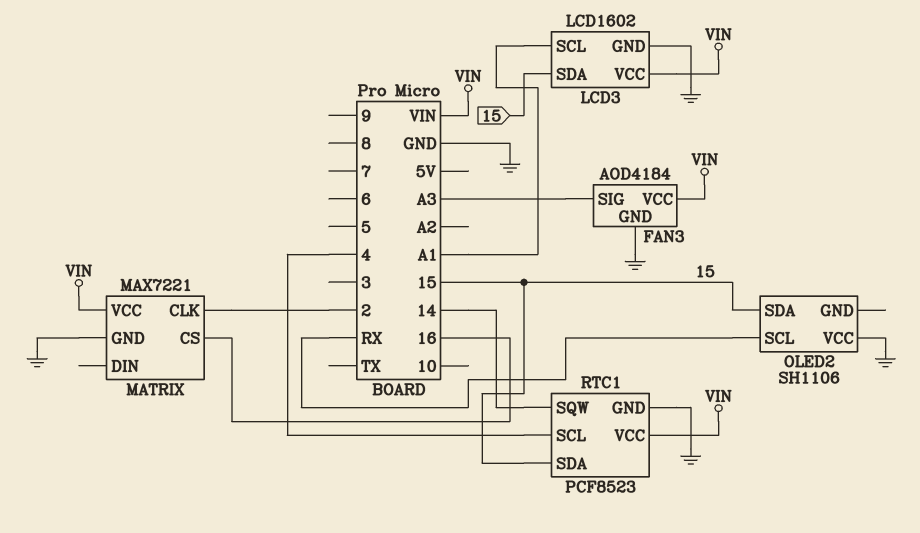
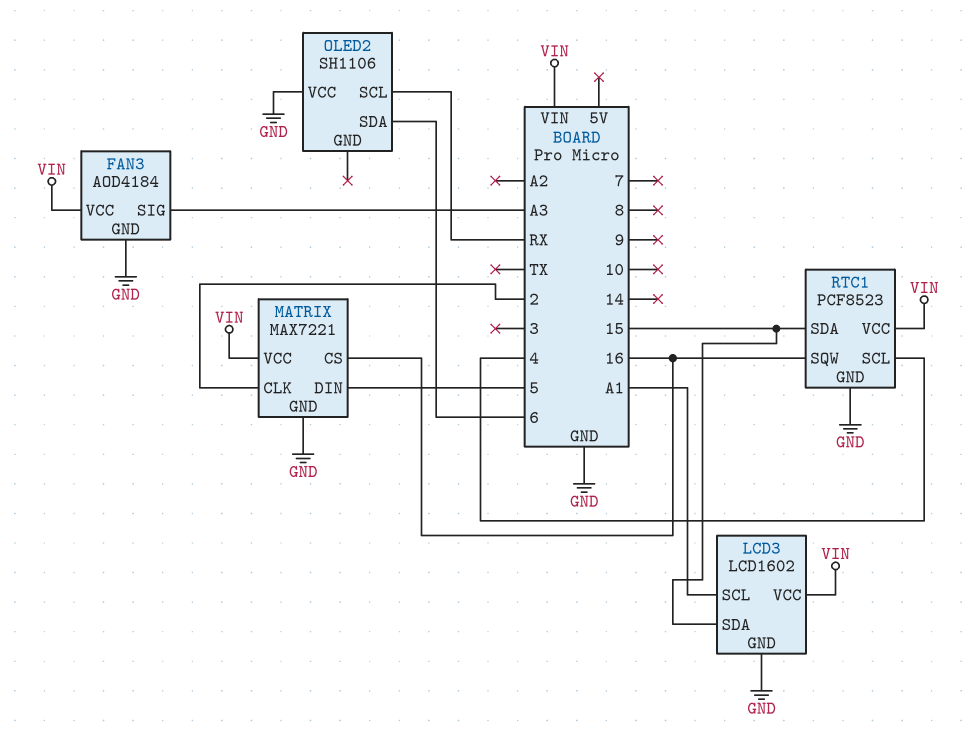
MATRIX pin DIN: none -> 5
OLED2 pin SDA: 15 -> 6
RTC1 pin SQW: 14 -> 16

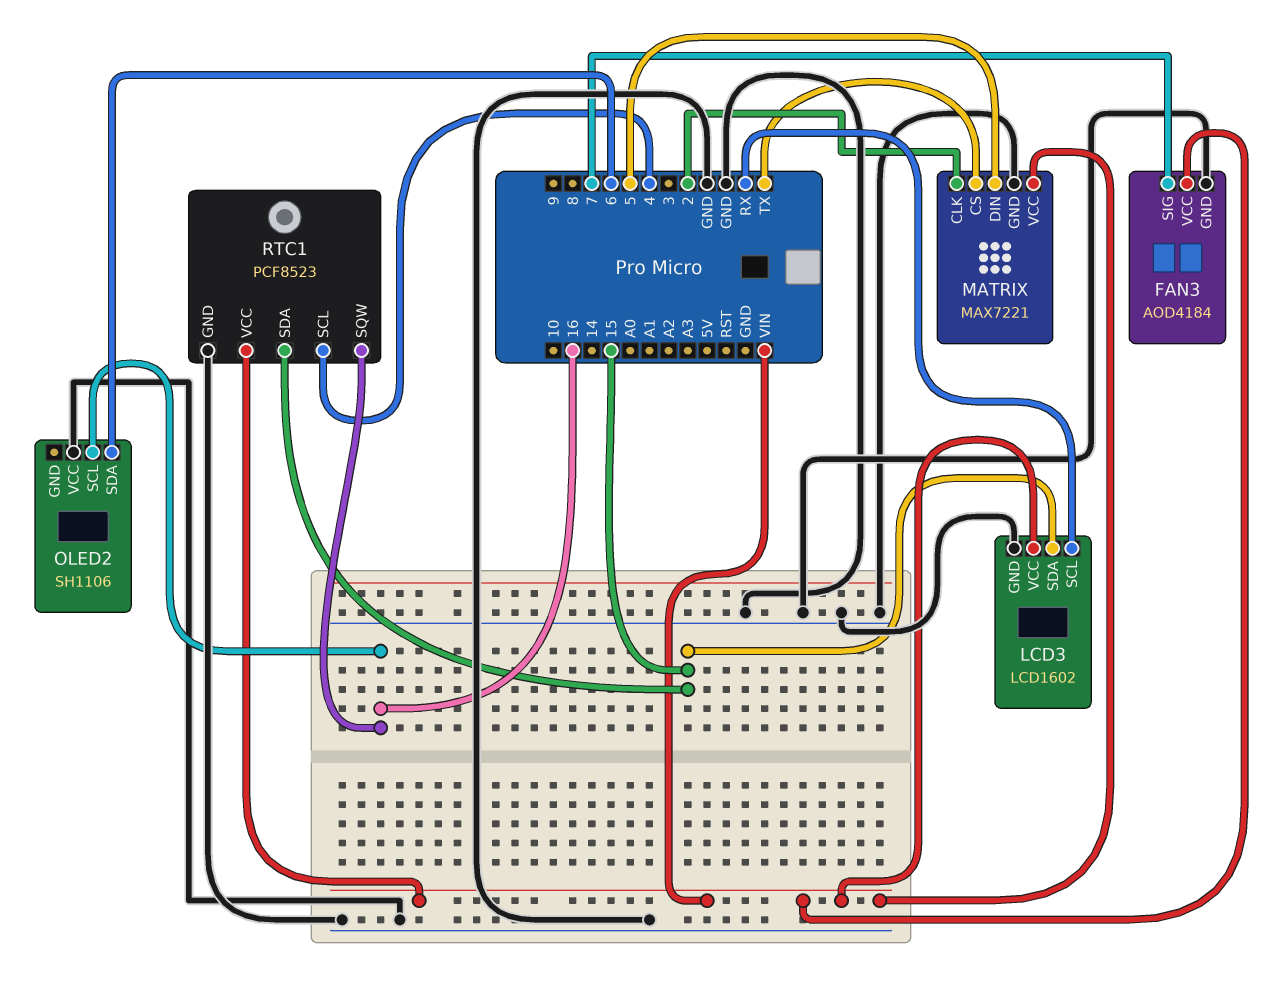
FAN3 pin SIG: A3 -> 7
LCD3 pin SCL: A1 -> RX
MATRIX pin CS: 16 -> TX
OLED2 pin SCL: RX -> 16

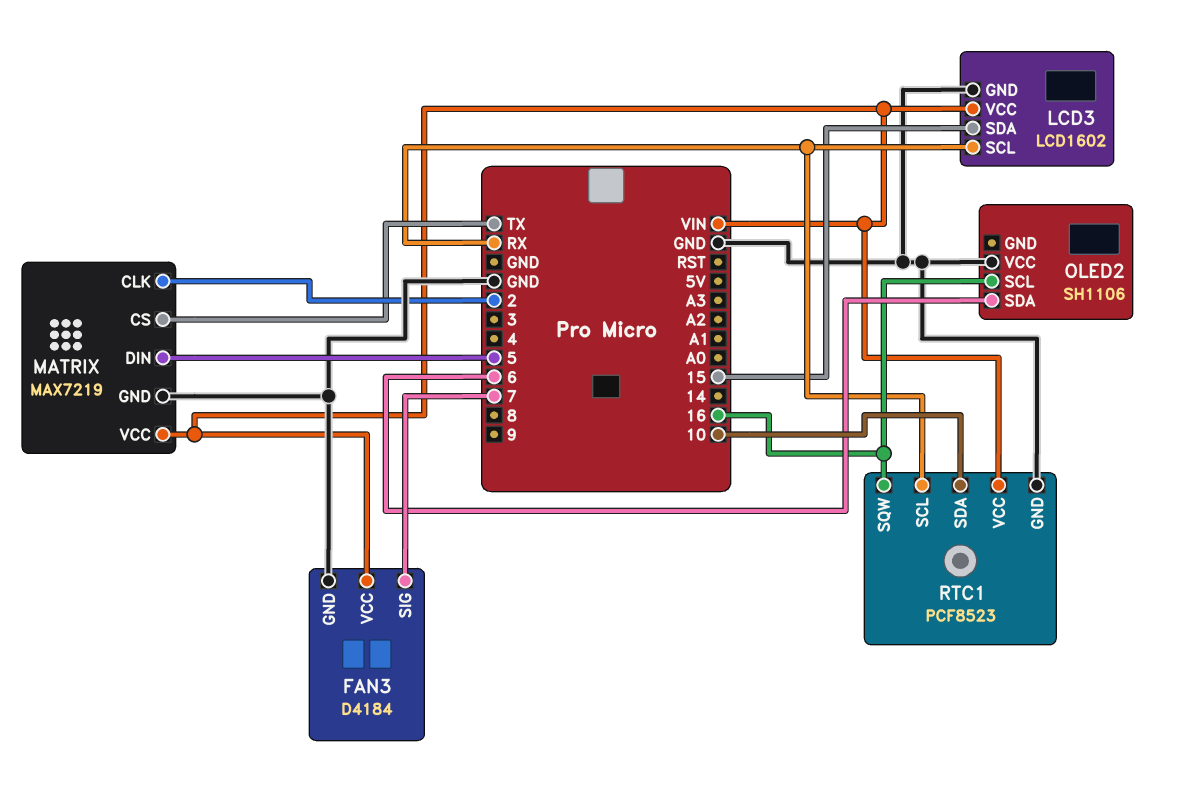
FAN3: AOD4184 -> D4184
MATRIX: MAX7221 -> MAX7219
RTC1 pin SCL: 4 -> RX
RTC1 pin SDA: 15 -> 10

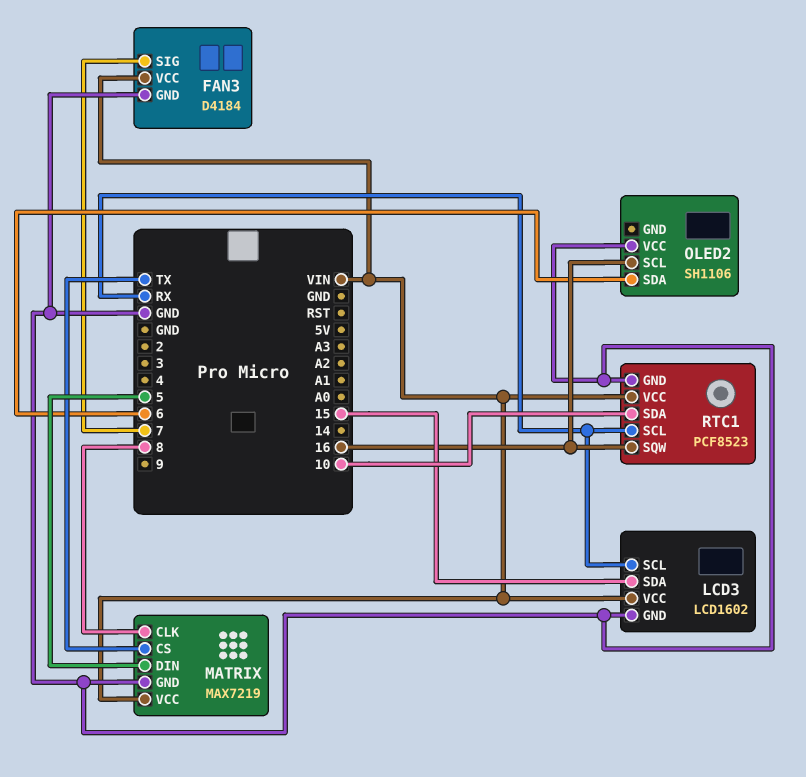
MATRIX pin CLK: 2 -> 8

